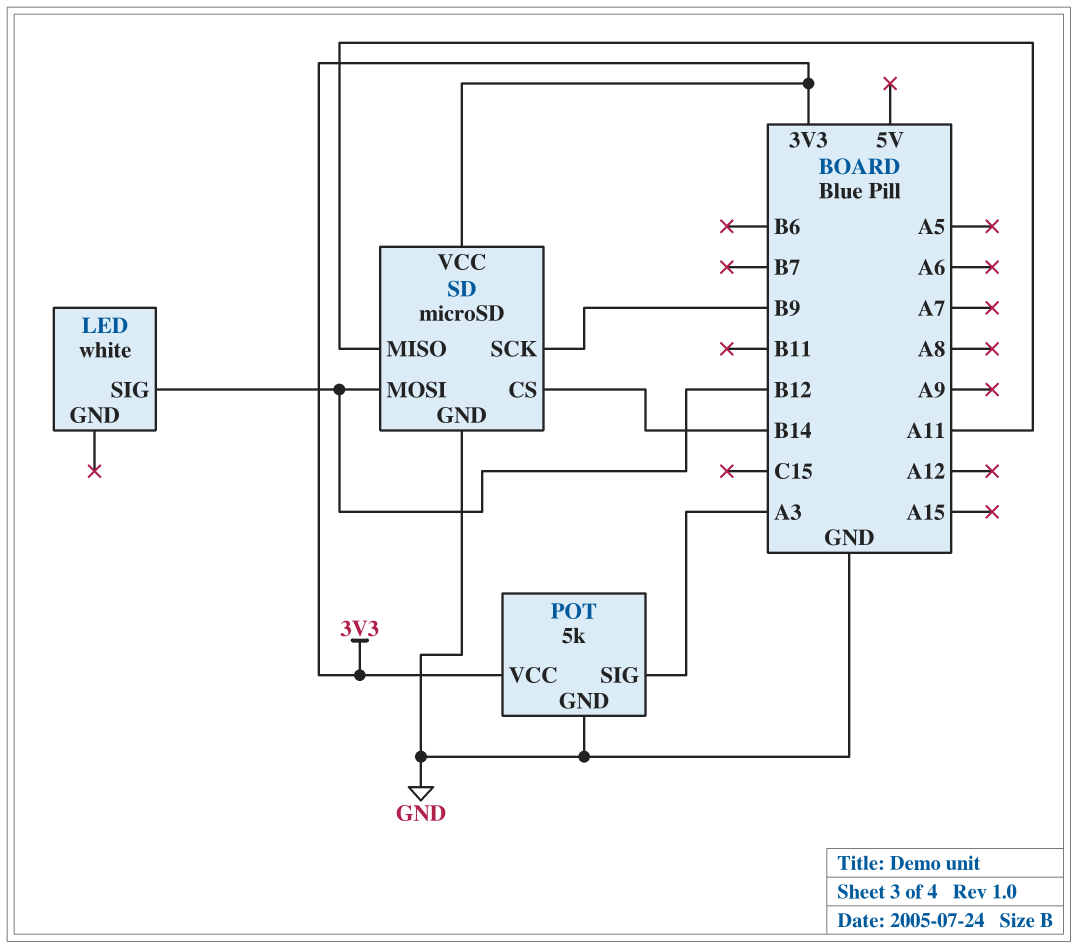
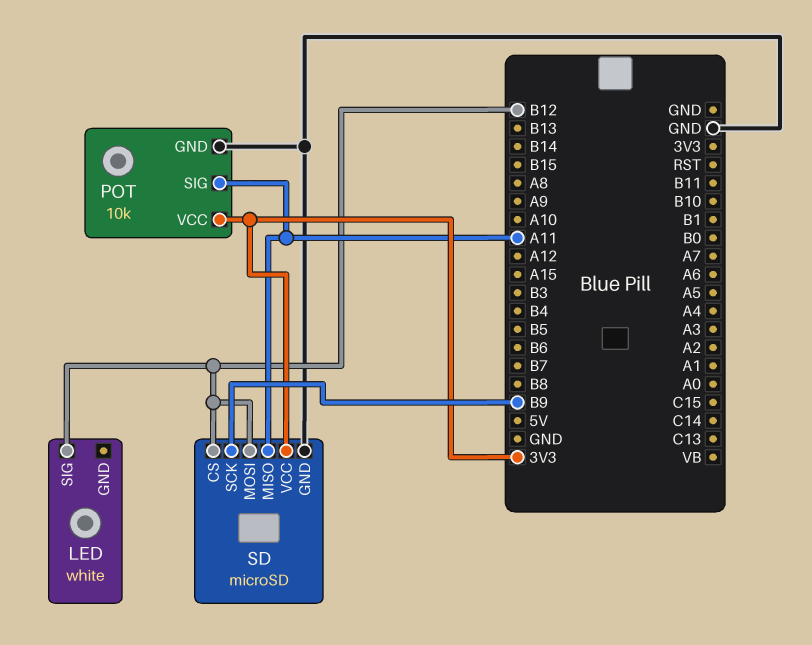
POT: 5k -> 10k
POT pin SIG: A3 -> A11
SD pin CS: B14 -> B12

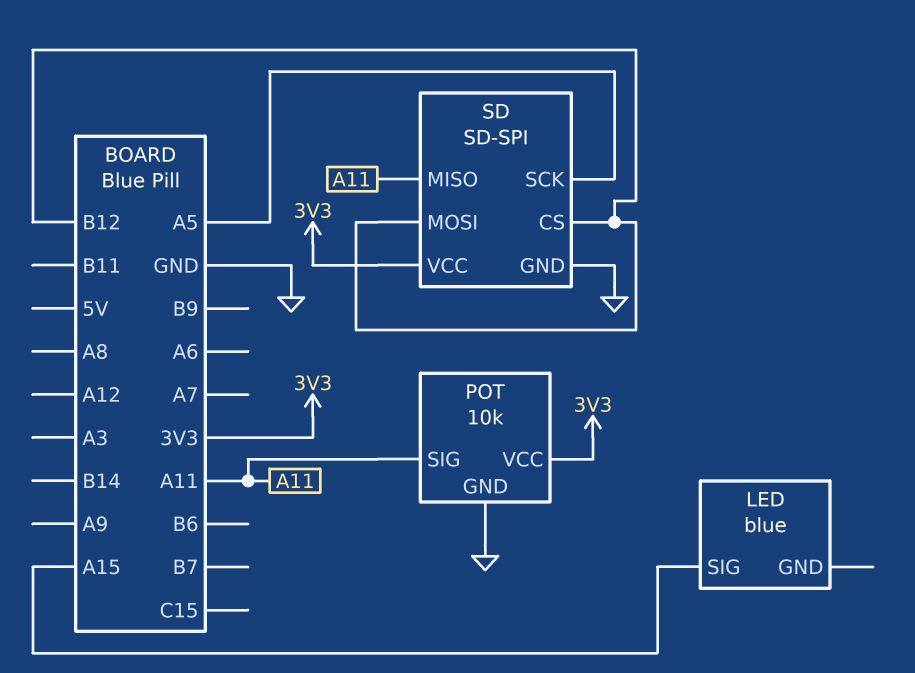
LED: white -> blue
LED pin SIG: B12 -> A15
SD: microSD -> SD-SPI
SD pin SCK: B9 -> A5

